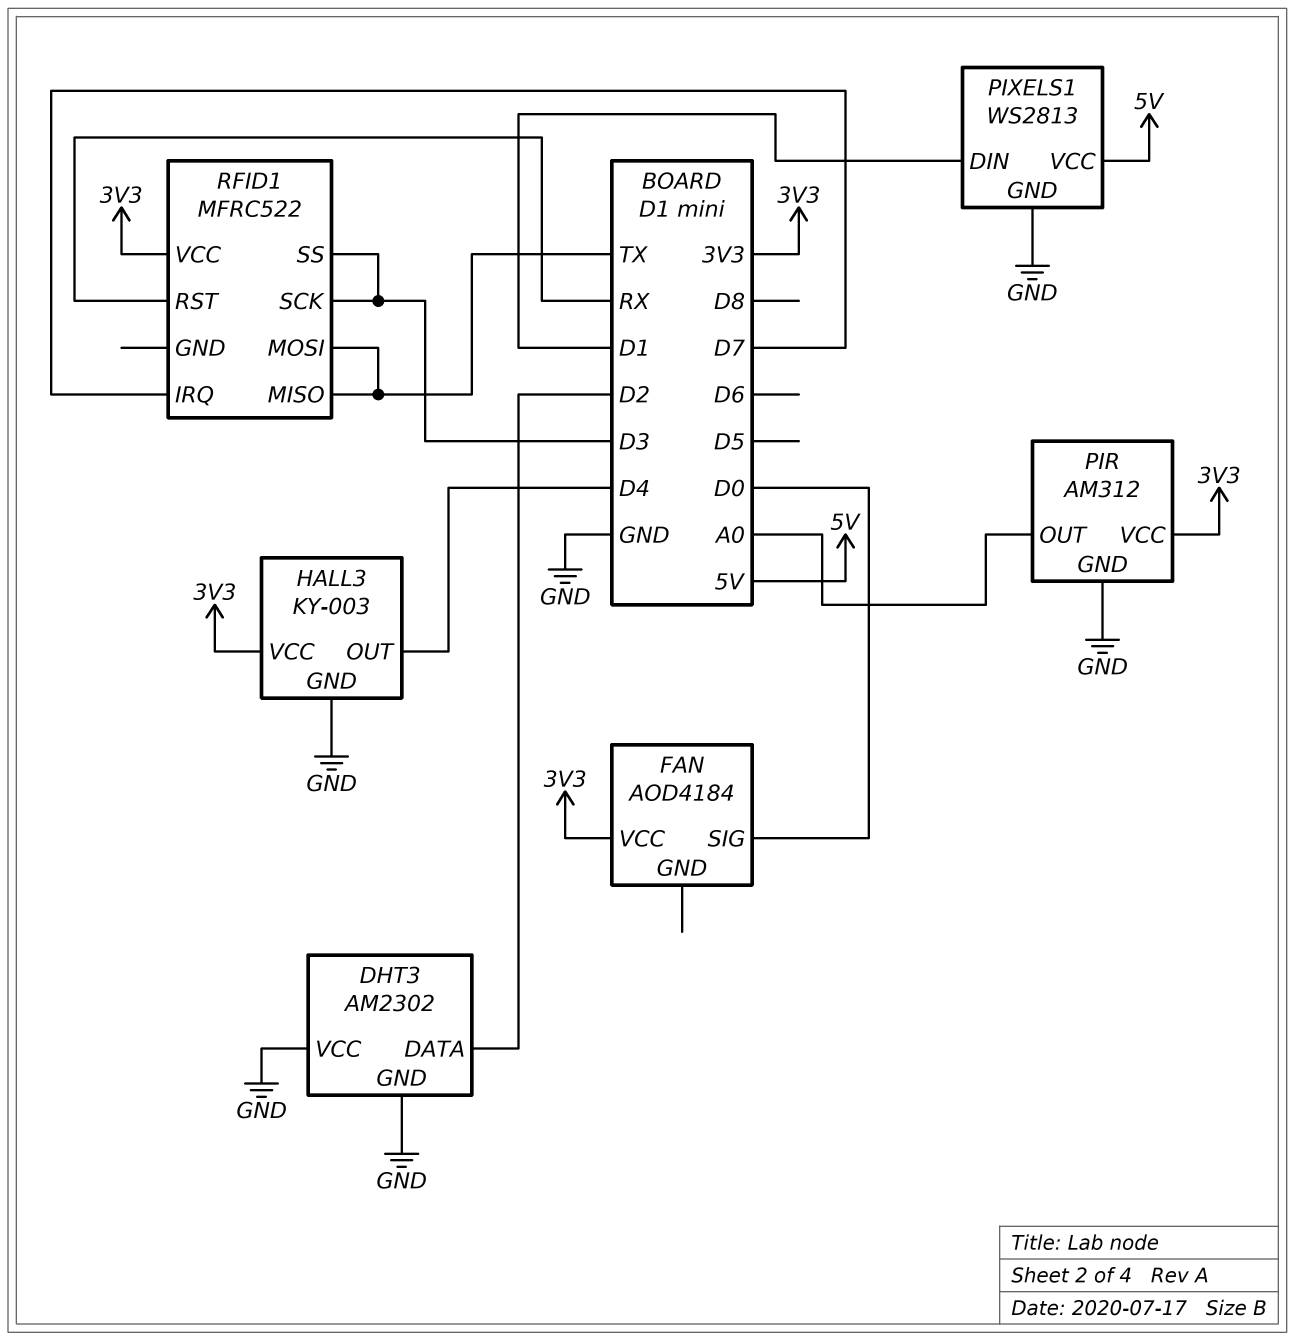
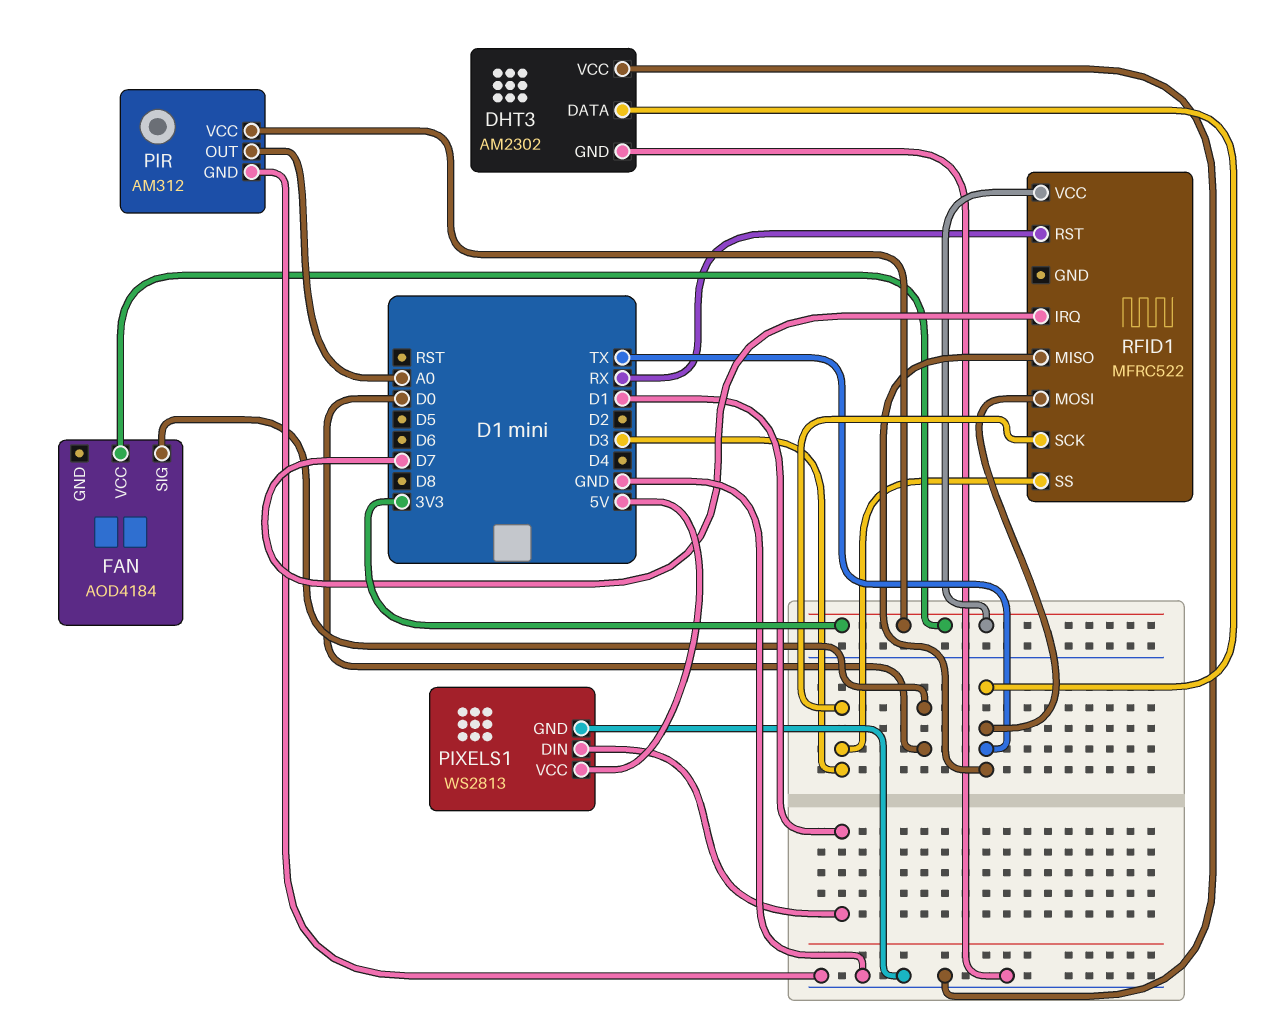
DHT3 pin DATA: D2 -> TX
HALL3: KY-003 -> none
HALL3 pin GND: GND -> none
HALL3 pin OUT: D4 -> none
HALL3 pin VCC: 3V3 -> none

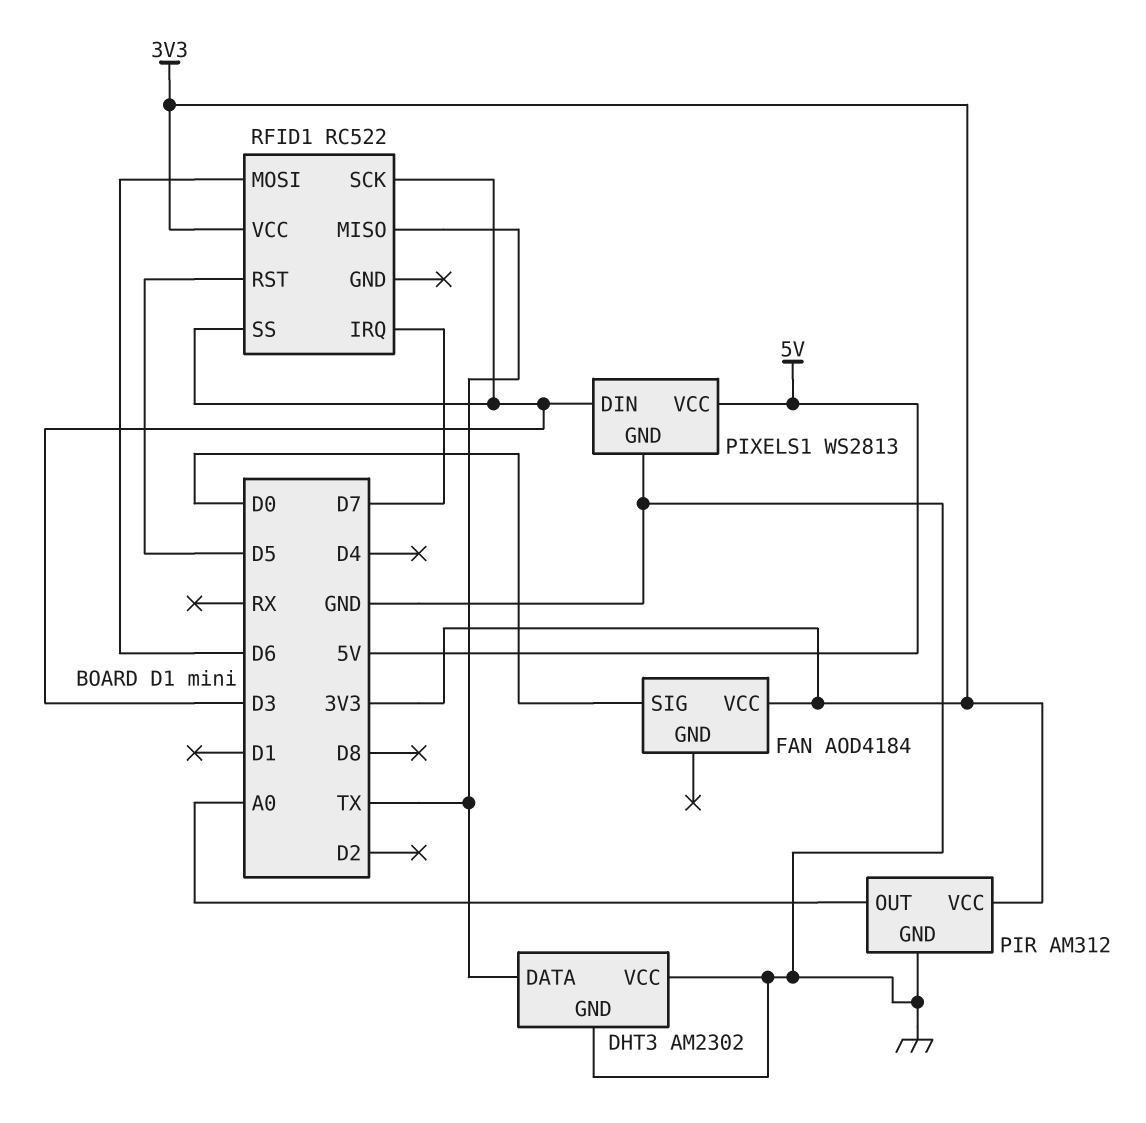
PIXELS1 pin DIN: D1 -> D3
RFID1: MFRC522 -> RC522
RFID1 pin MOSI: TX -> D6
RFID1 pin RST: RX -> D5

